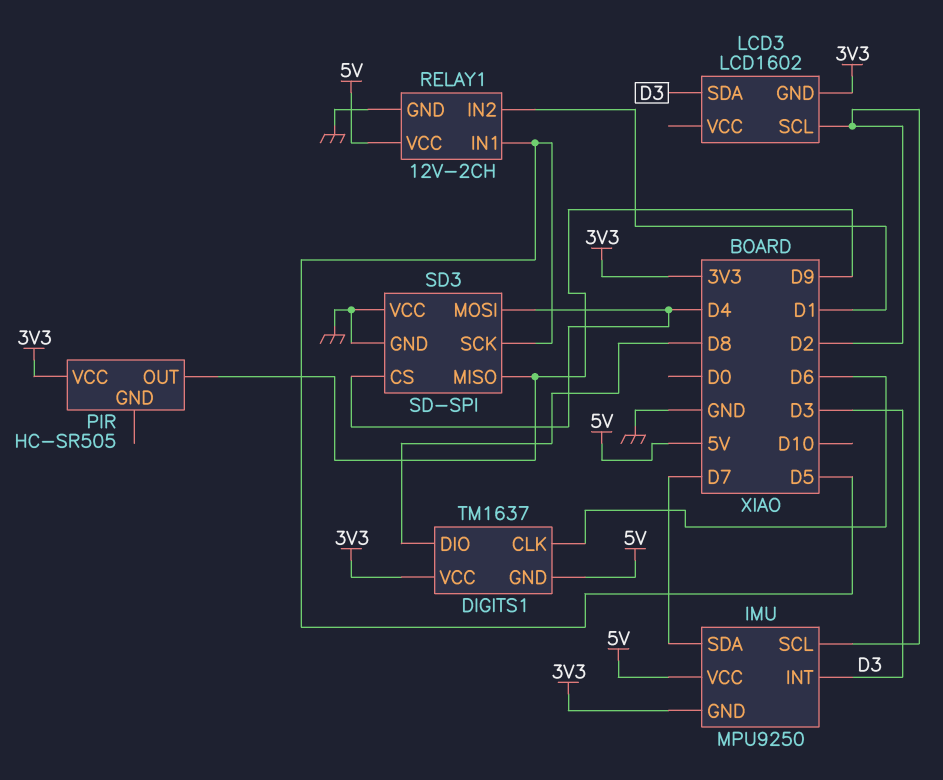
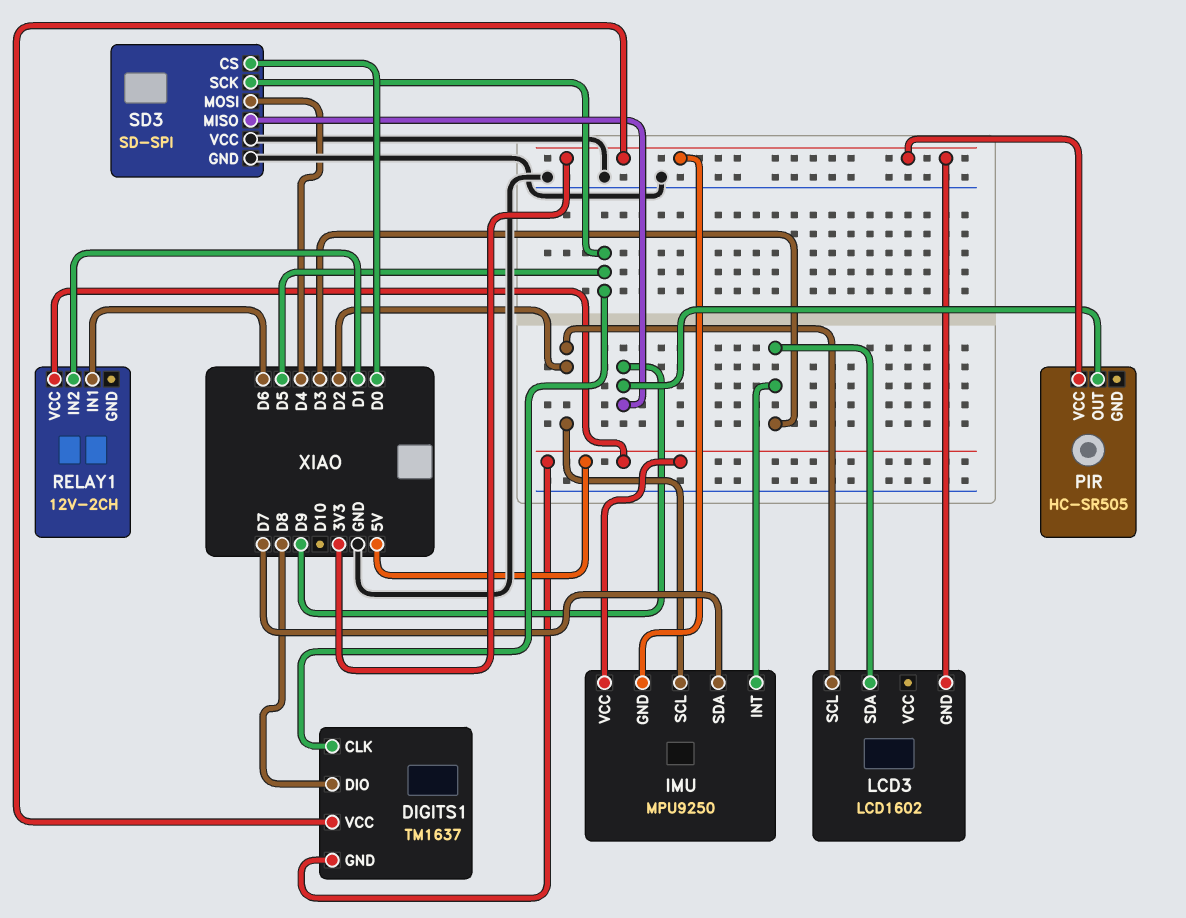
DIGITS1 pin CLK: D6 -> D5
RELAY1 pin GND: GND -> none
RELAY1 pin IN1: D5 -> D6
SD3 pin CS: D4 -> D0

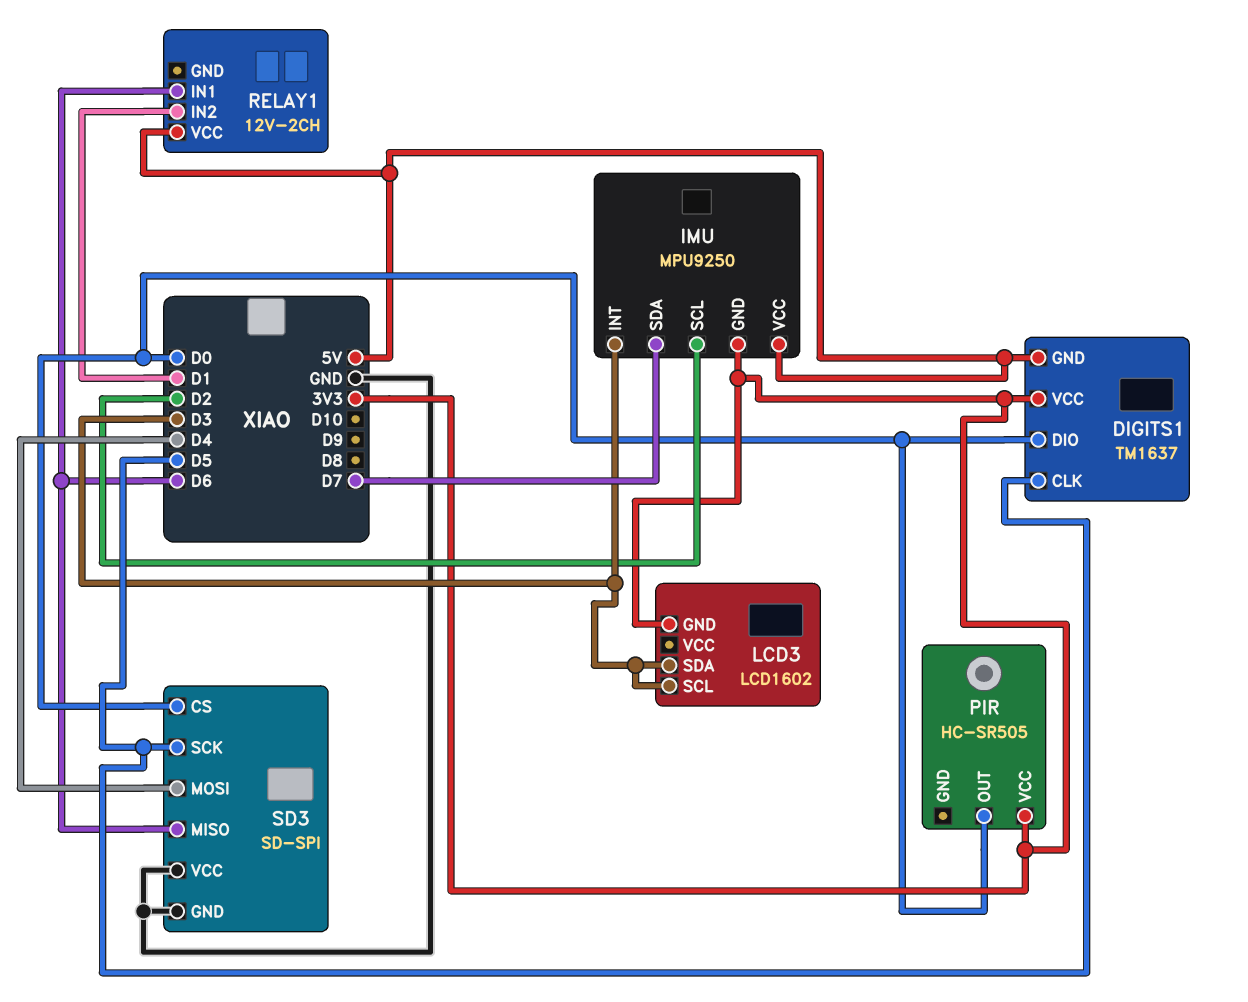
DIGITS1 pin DIO: D8 -> D0
LCD3 pin SCL: D2 -> D3
PIR pin OUT: D9 -> D0
SD3 pin MISO: D9 -> D6

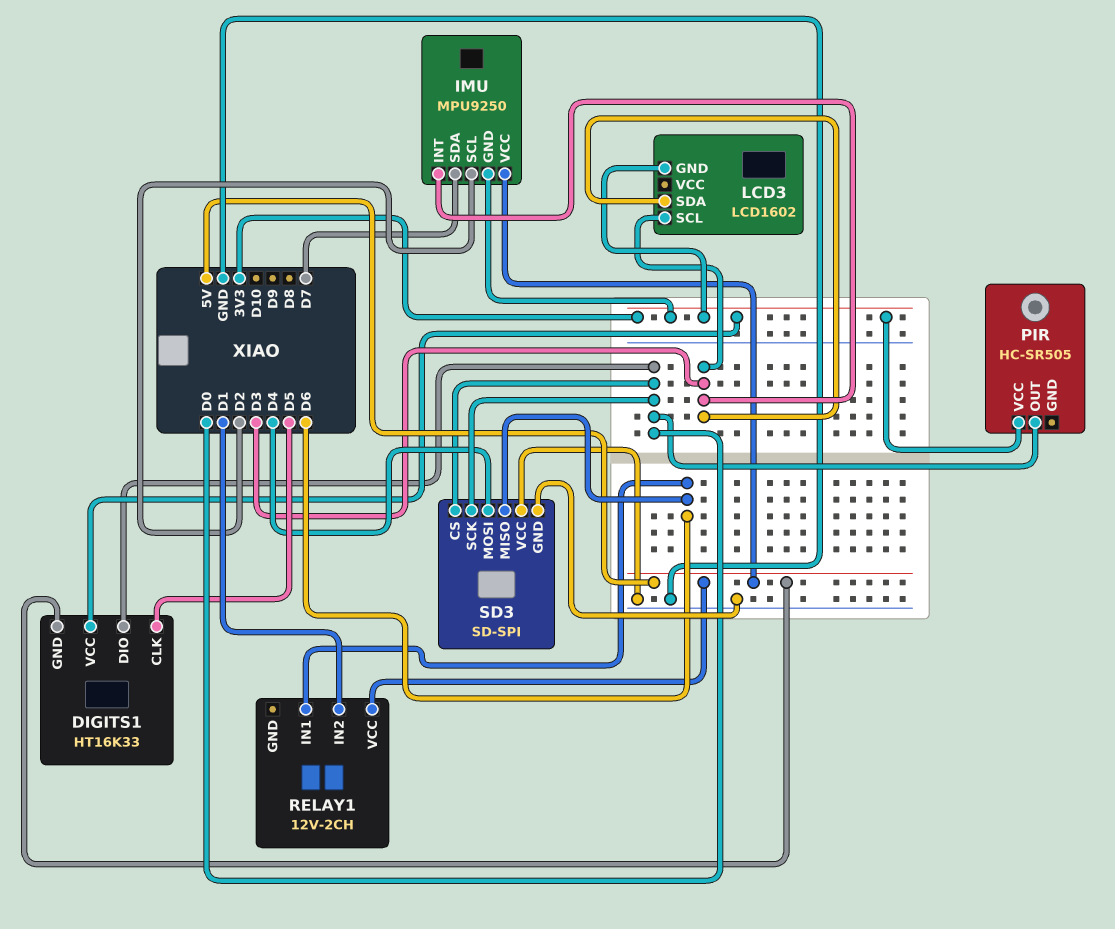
DIGITS1: TM1637 -> HT16K33
SD3 pin SCK: D5 -> D0

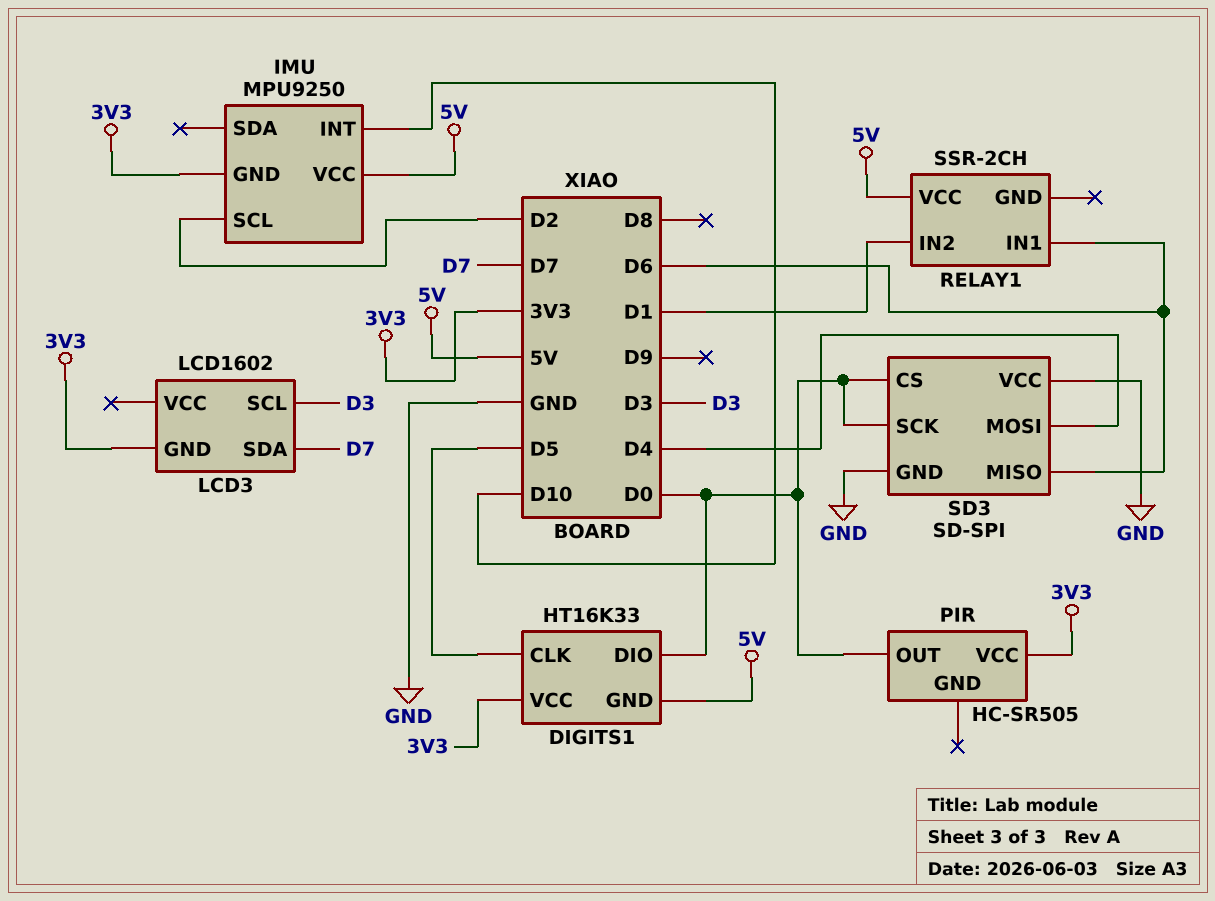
IMU pin INT: D3 -> D10
IMU pin SDA: D7 -> none
LCD3 pin SDA: D3 -> D7
RELAY1: 12V-2CH -> SSR-2CH

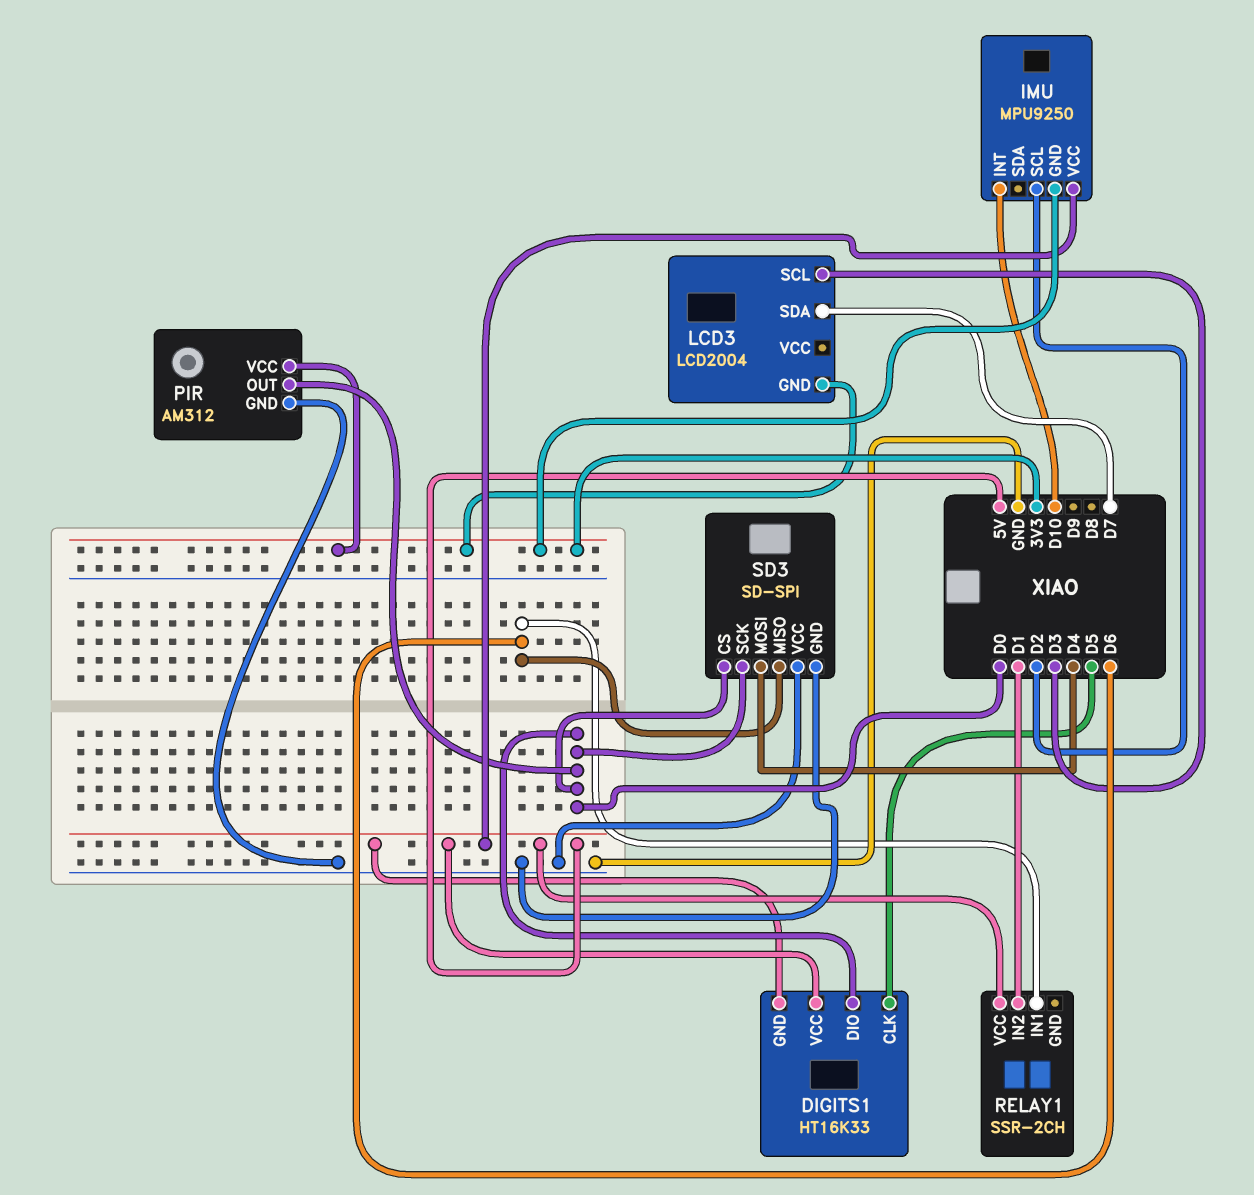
DIGITS1 pin VCC: 3V3 -> 5V
LCD3: LCD1602 -> LCD2004
PIR: HC-SR505 -> AM312
PIR pin GND: none -> GND

